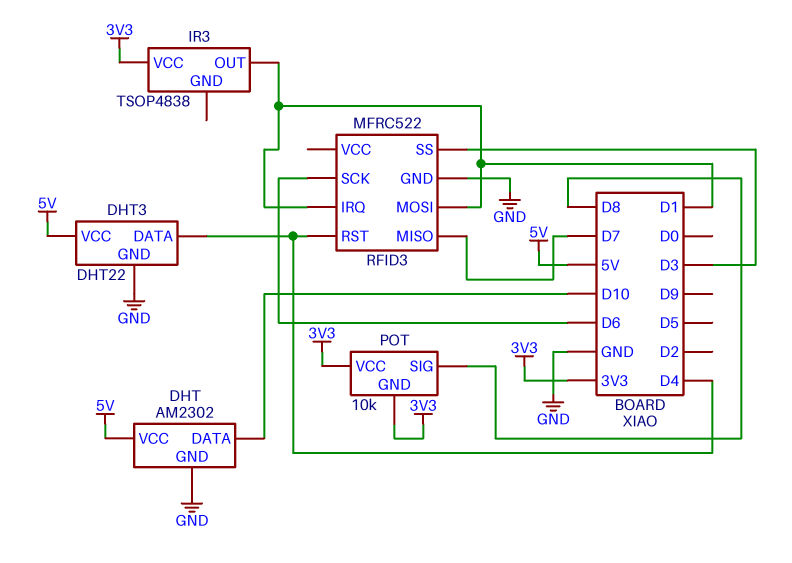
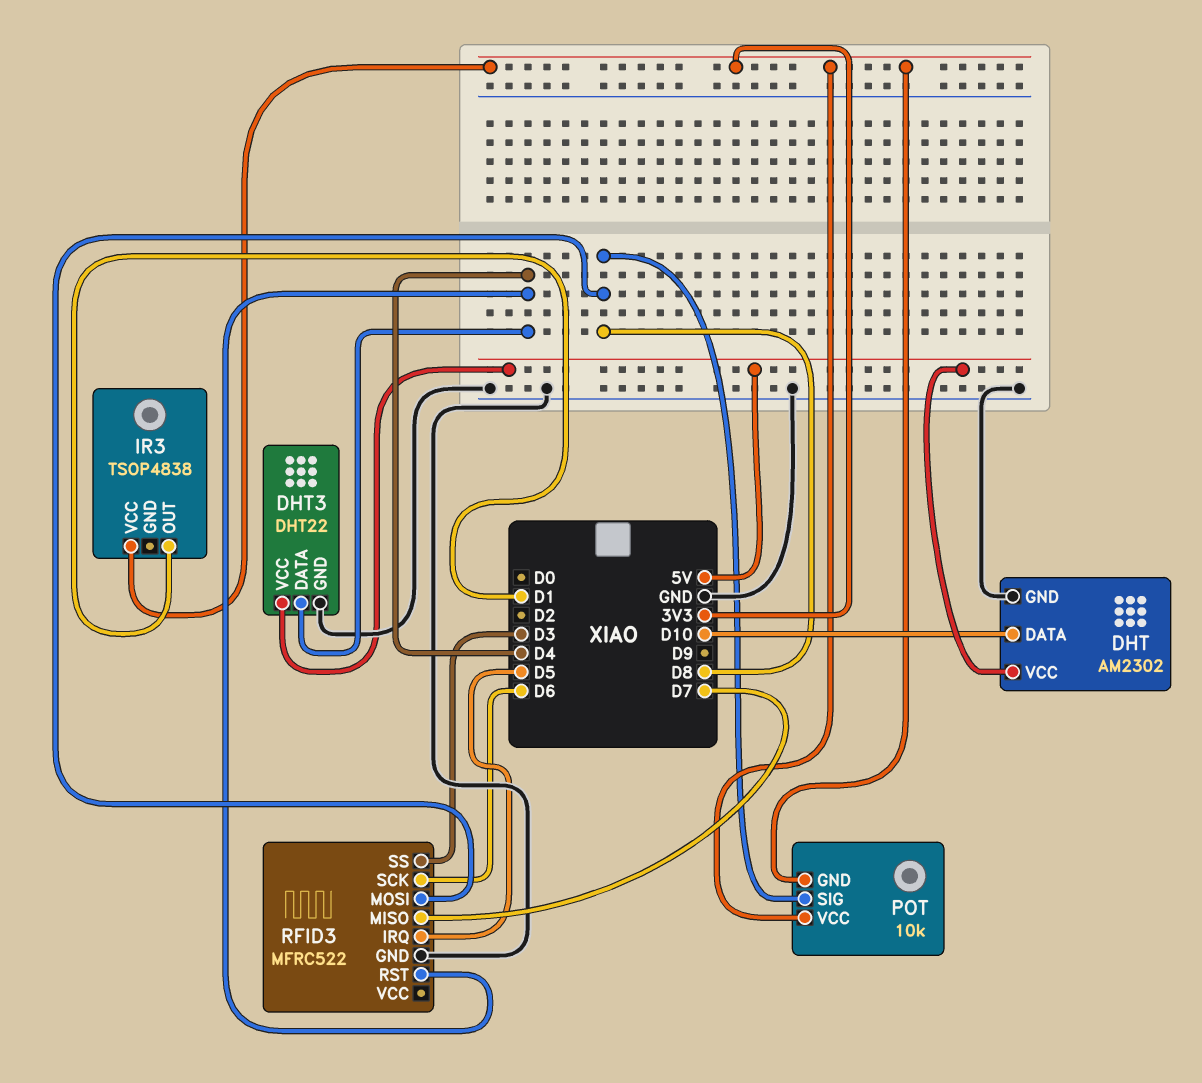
RFID3 pin IRQ: D1 -> D5
RFID3 pin MOSI: D1 -> D8

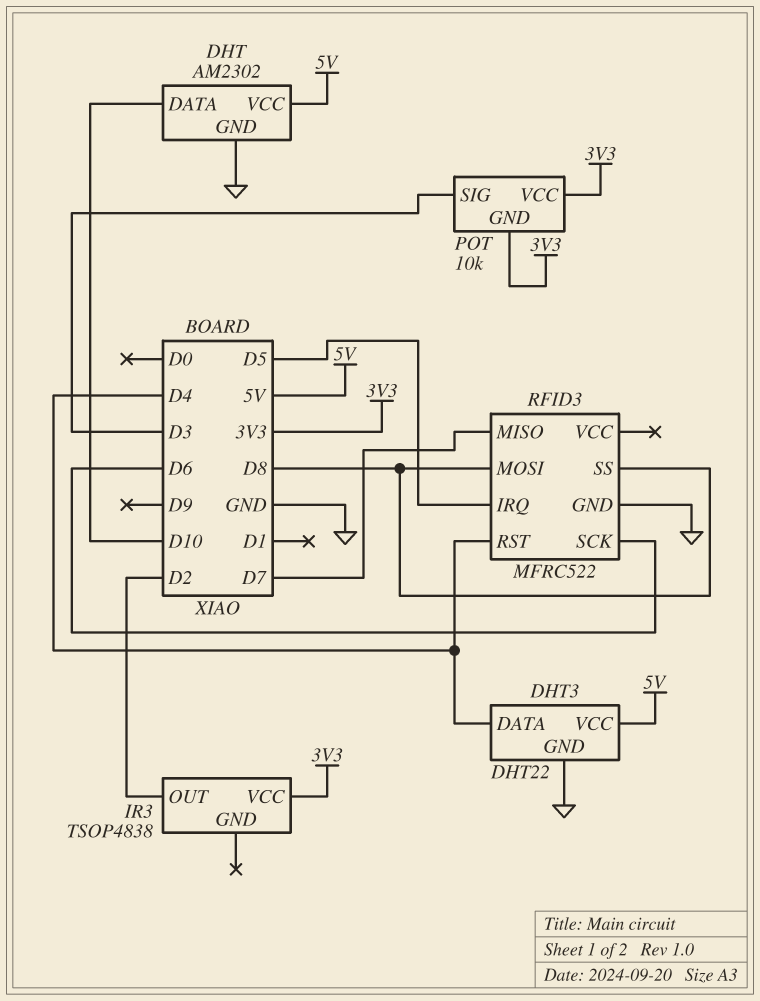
IR3 pin OUT: D1 -> D2
POT pin SIG: D8 -> D3
RFID3 pin SS: D3 -> D8

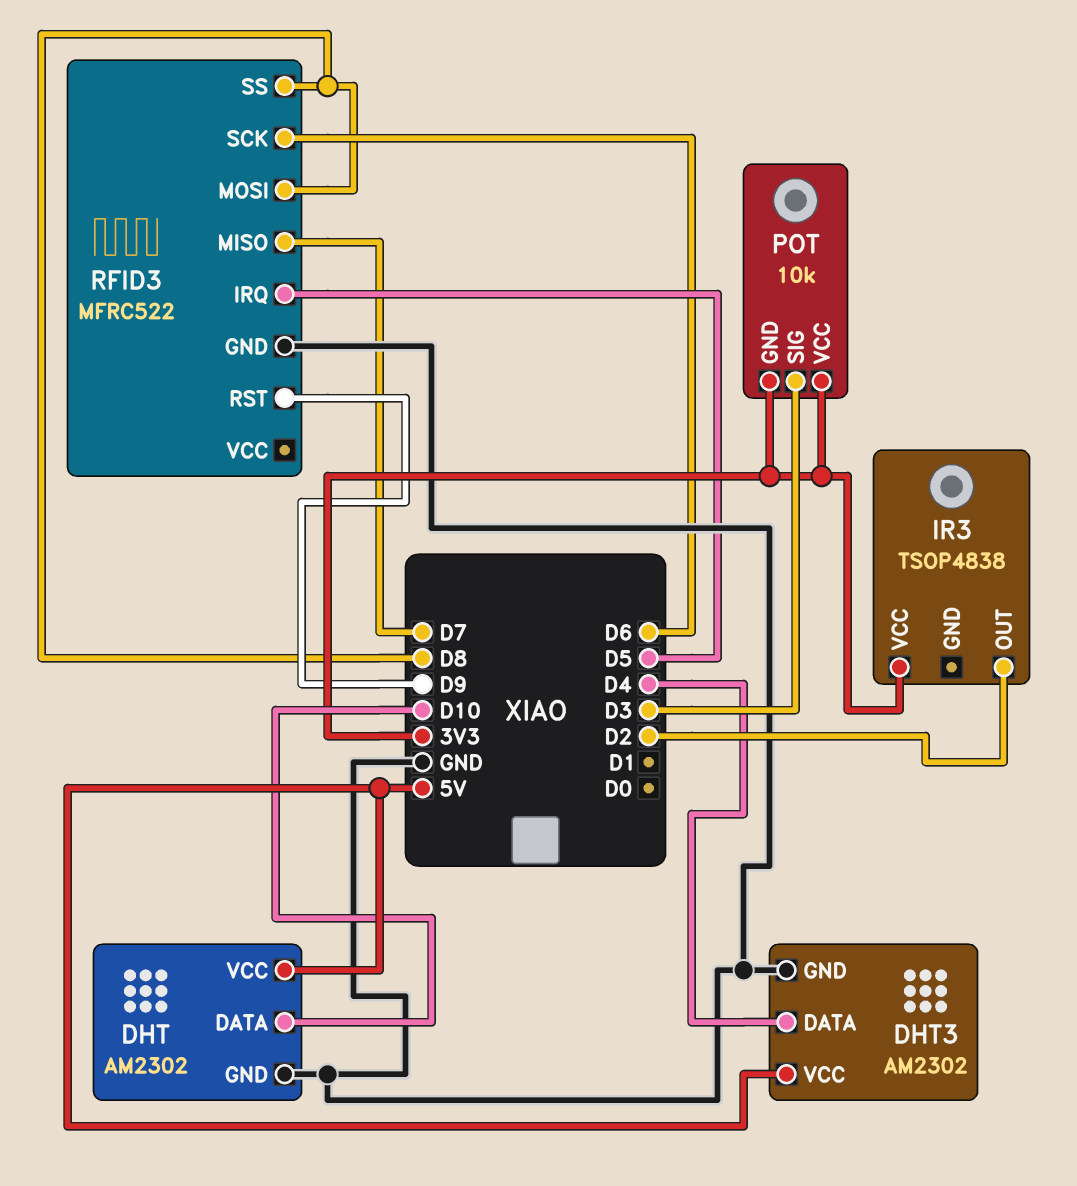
DHT3: DHT22 -> AM2302
RFID3 pin RST: D4 -> D9

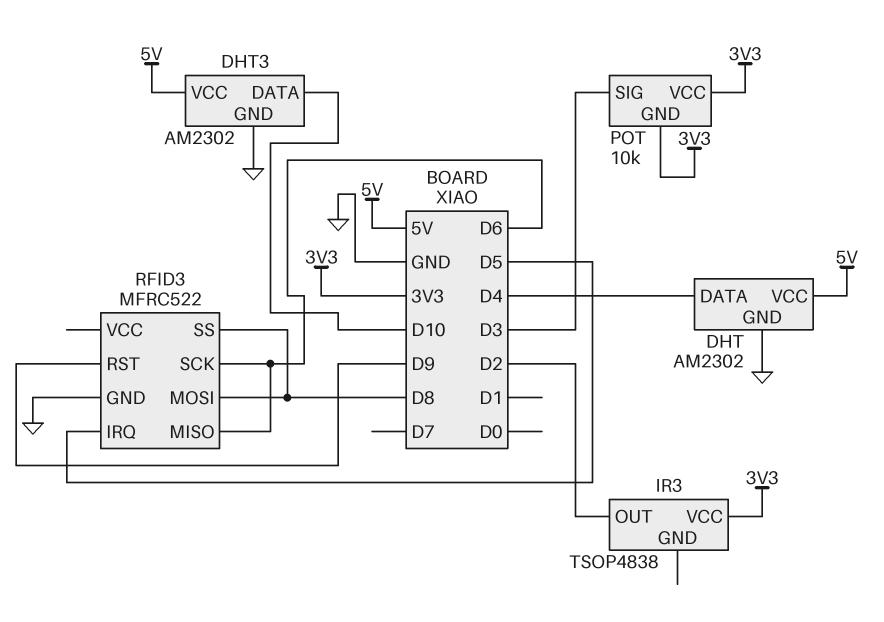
DHT pin DATA: D10 -> D4
DHT3 pin DATA: D4 -> D10
RFID3 pin MISO: D7 -> D6

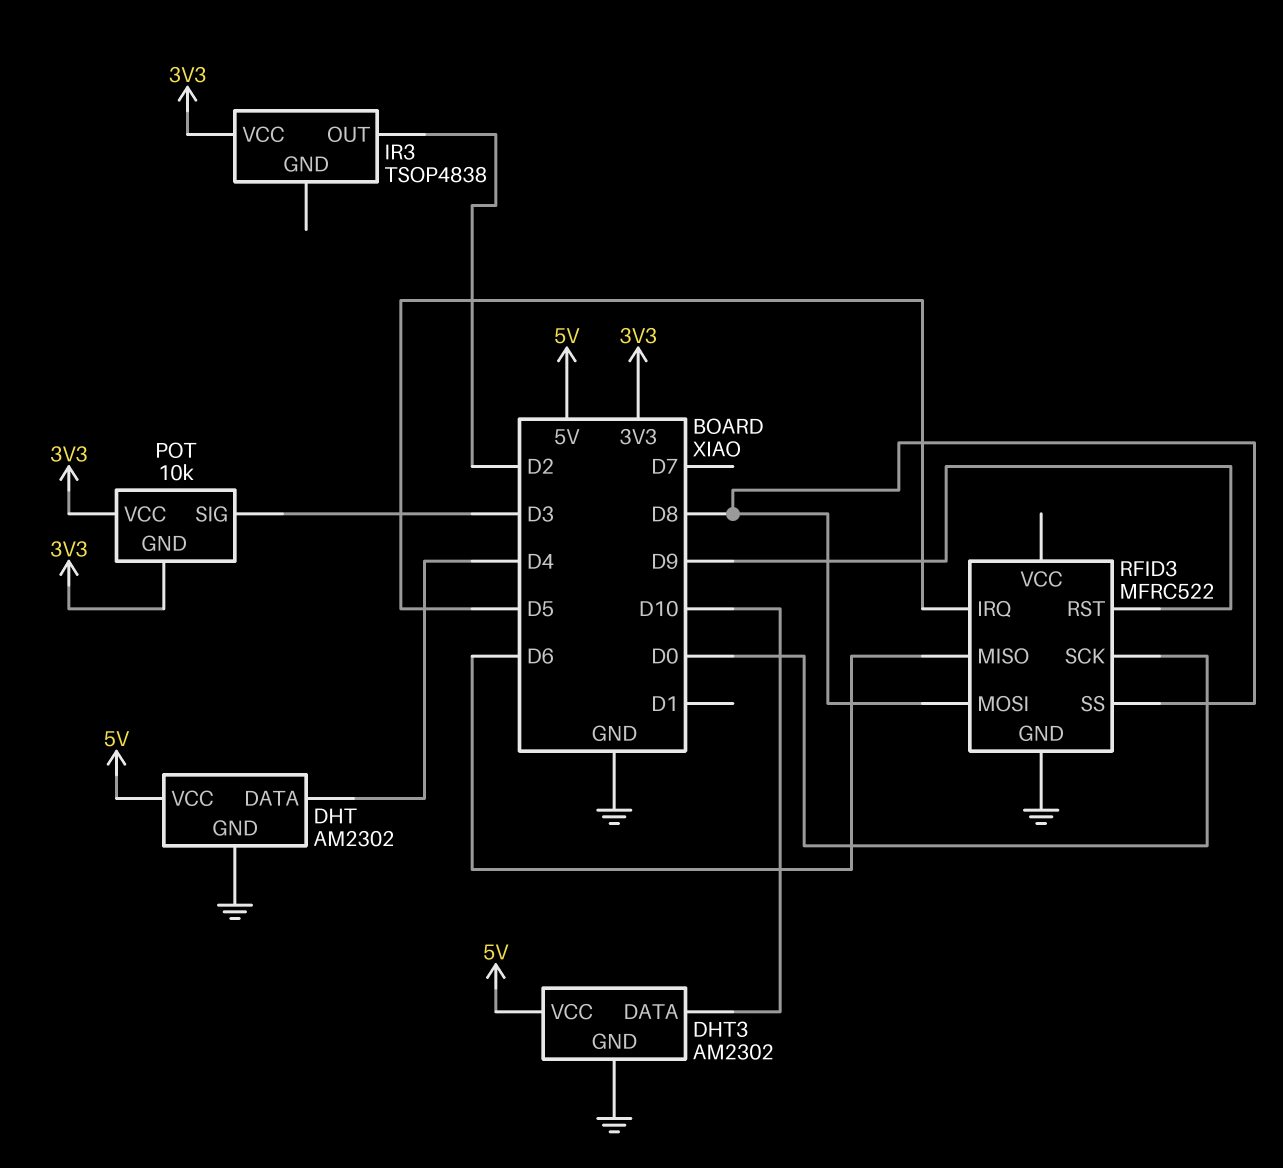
RFID3 pin SCK: D6 -> D0

